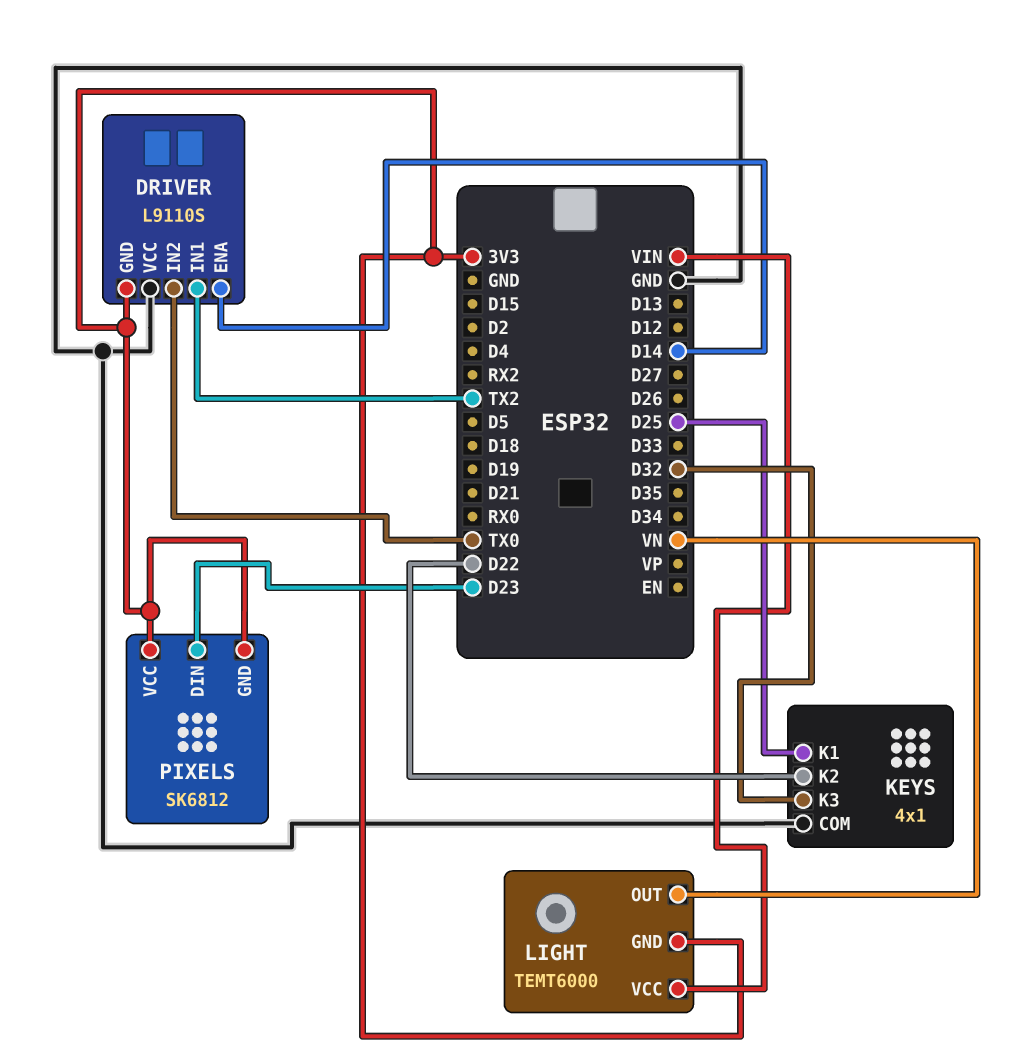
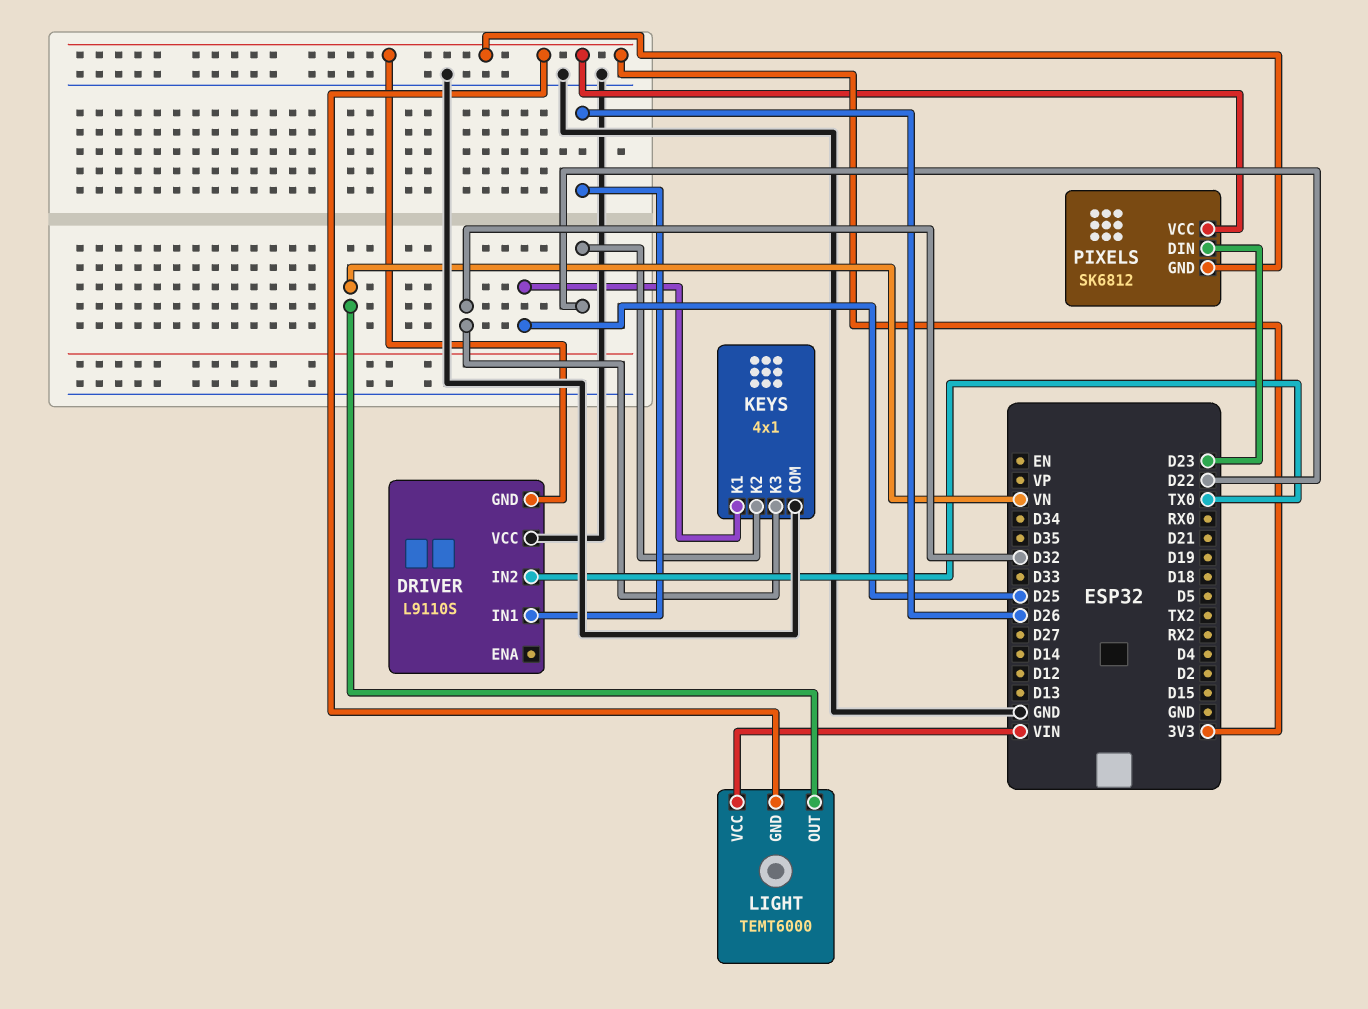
DRIVER pin ENA: D14 -> none
DRIVER pin IN1: TX2 -> D26

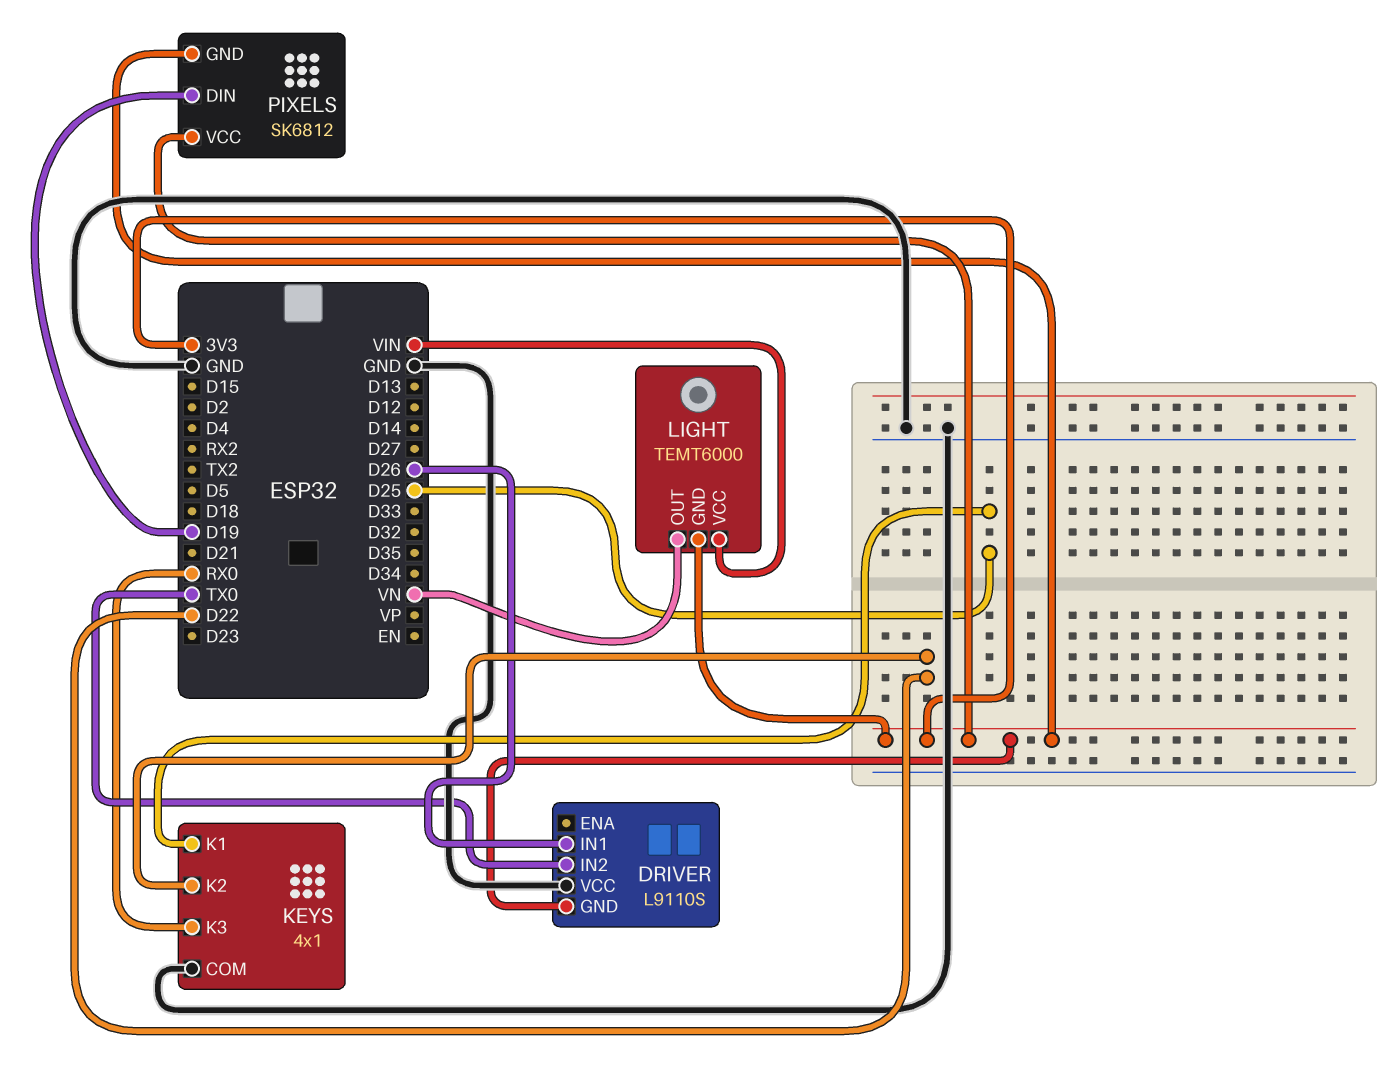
KEYS pin K3: D32 -> RX0
PIXELS pin DIN: D23 -> D19

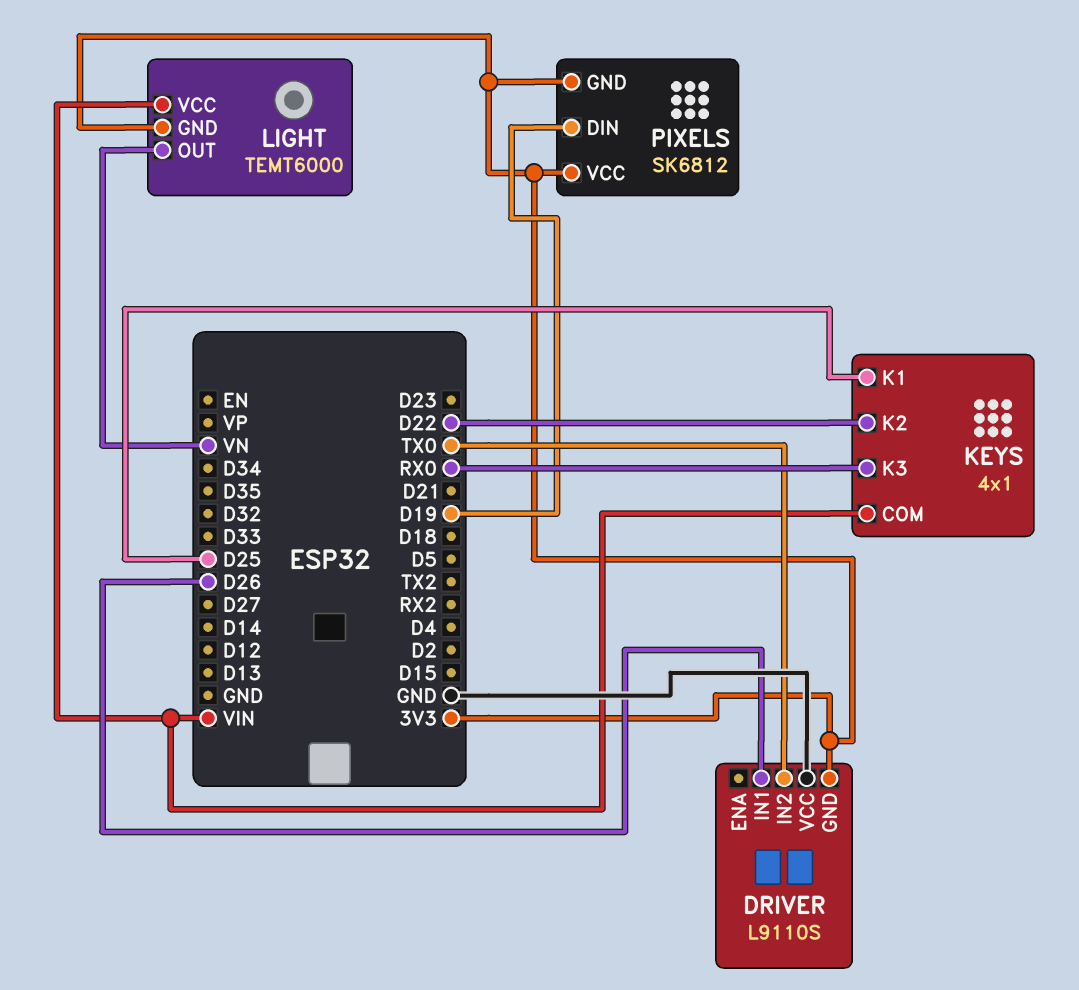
KEYS pin COM: GND -> VIN

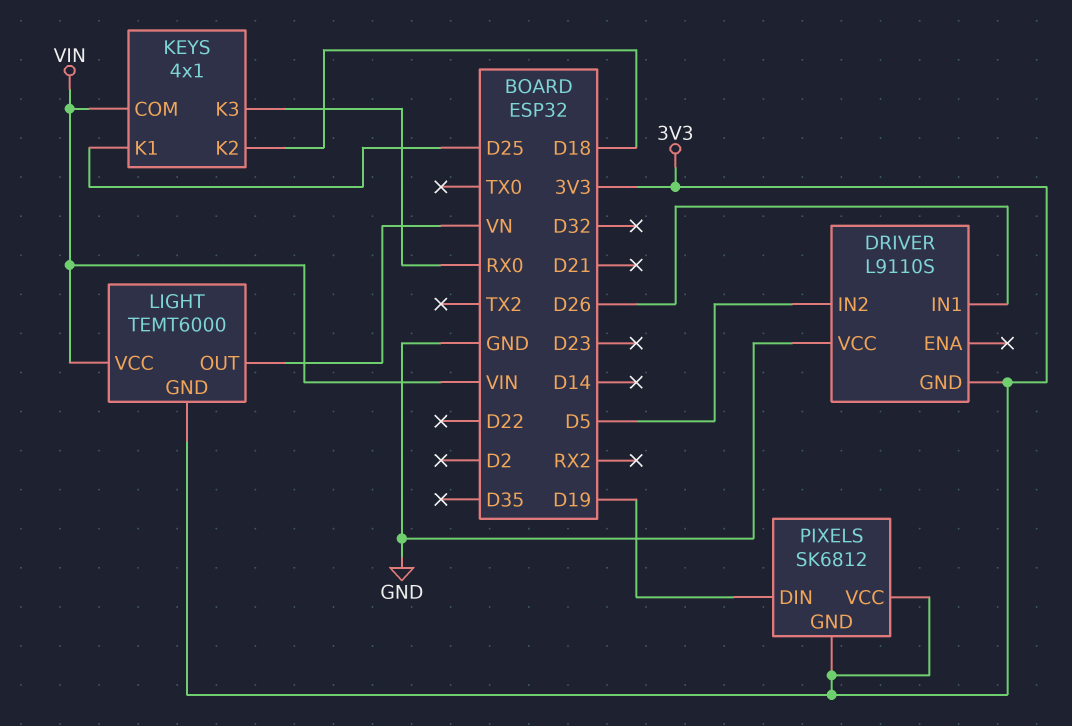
DRIVER pin IN2: TX0 -> D5
KEYS pin K2: D22 -> D18

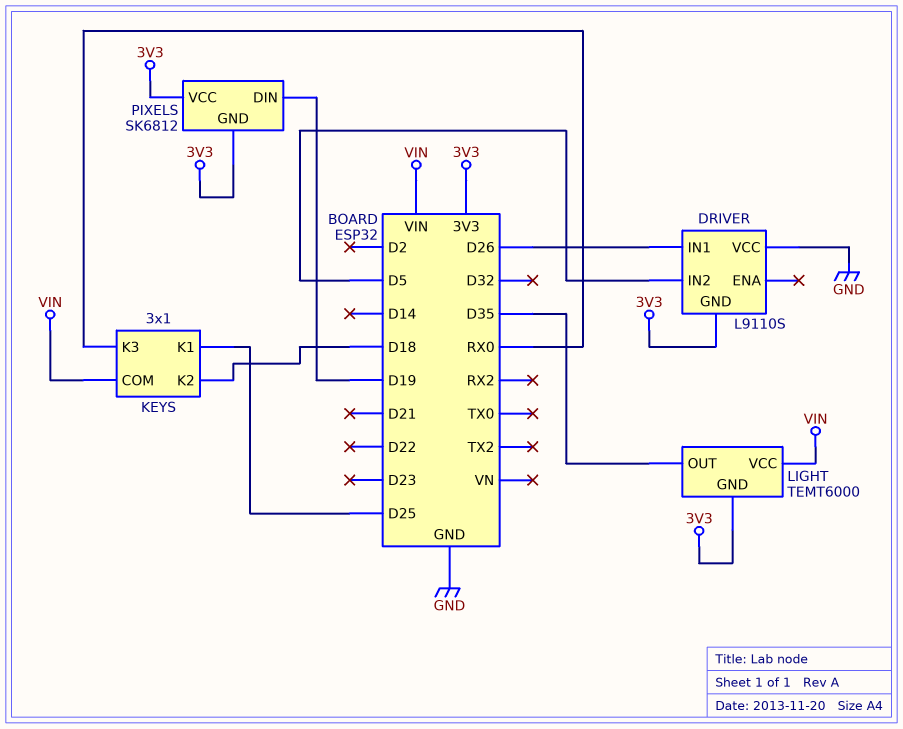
KEYS: 4x1 -> 3x1
LIGHT pin OUT: VN -> D35

